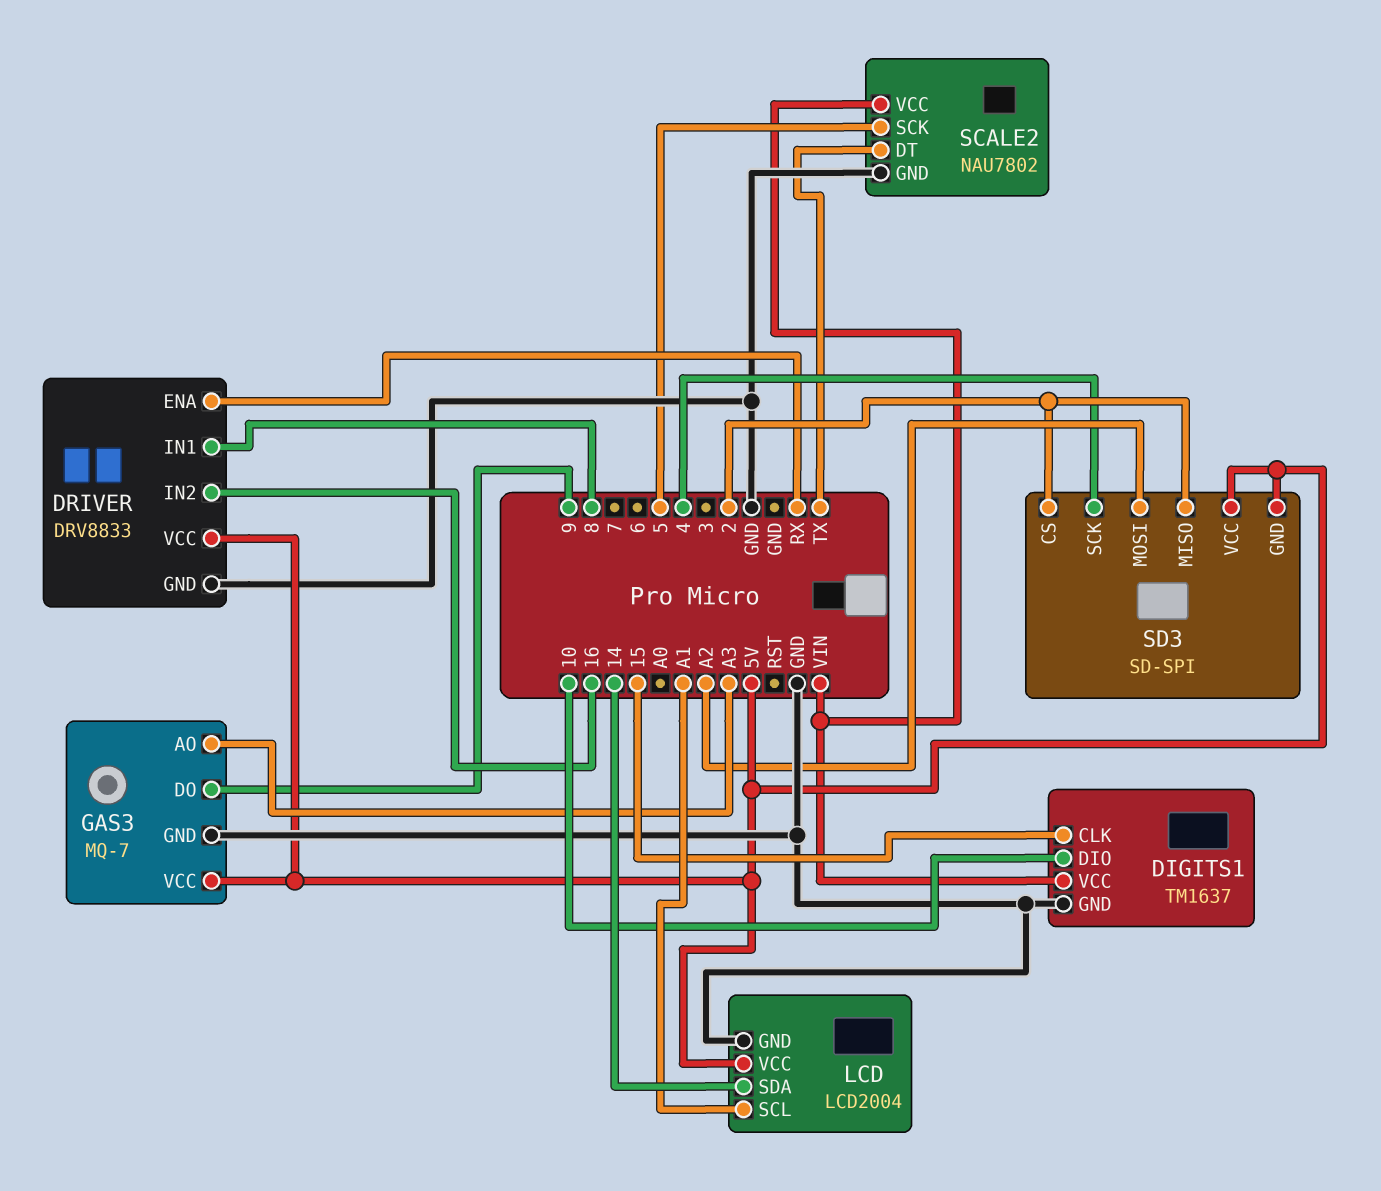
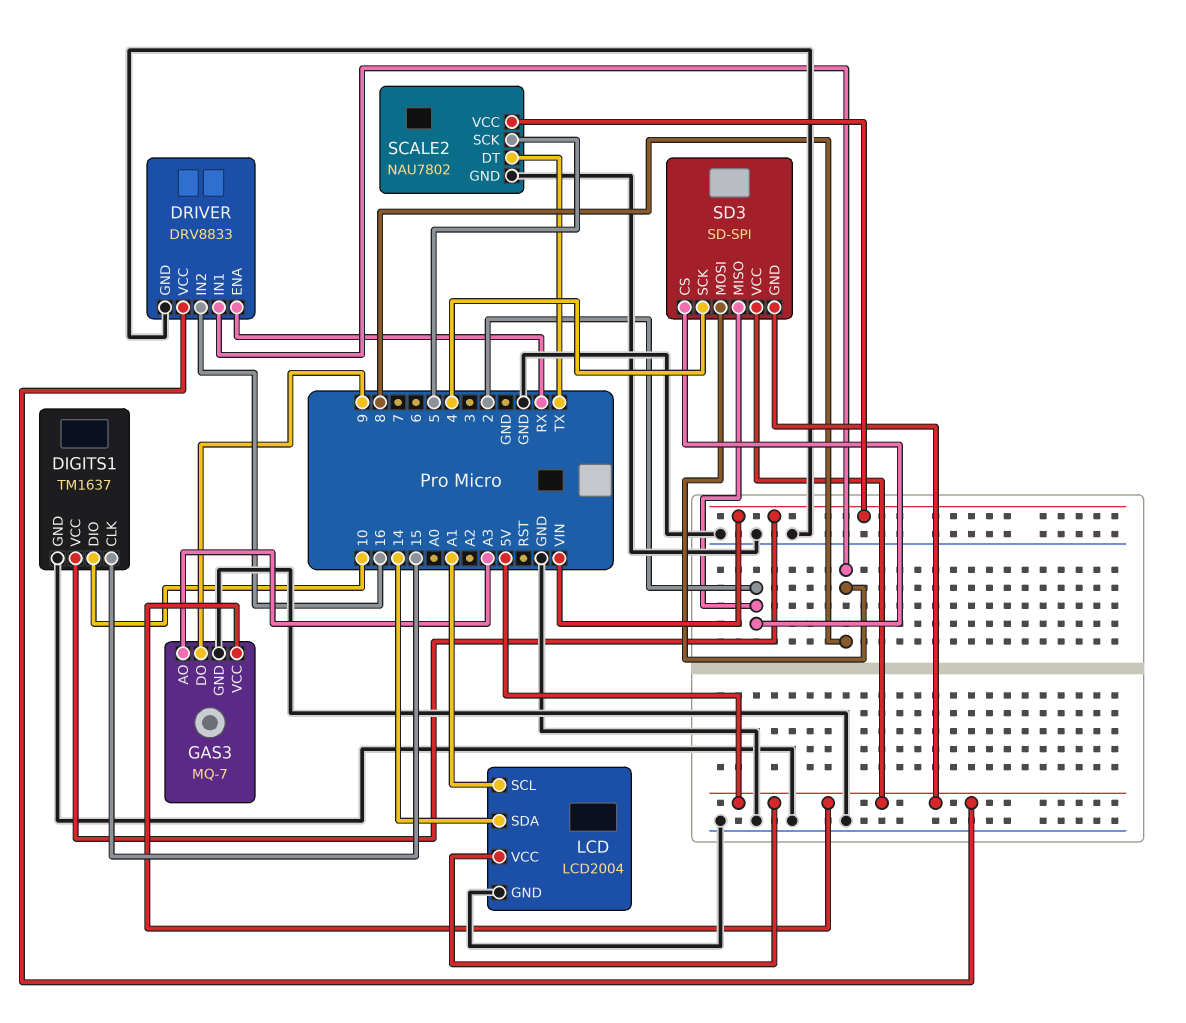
SD3 pin MOSI: A2 -> 8

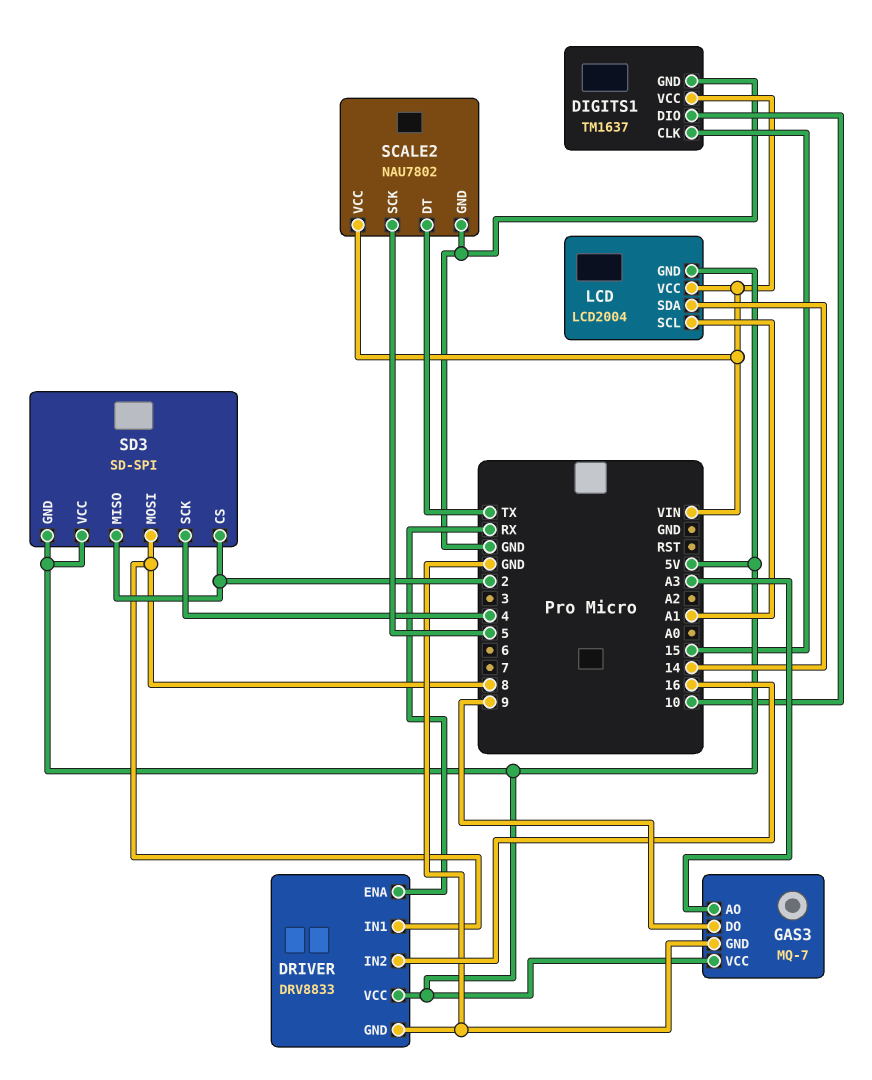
LCD pin GND: GND -> 5V
LCD pin VCC: 5V -> VIN

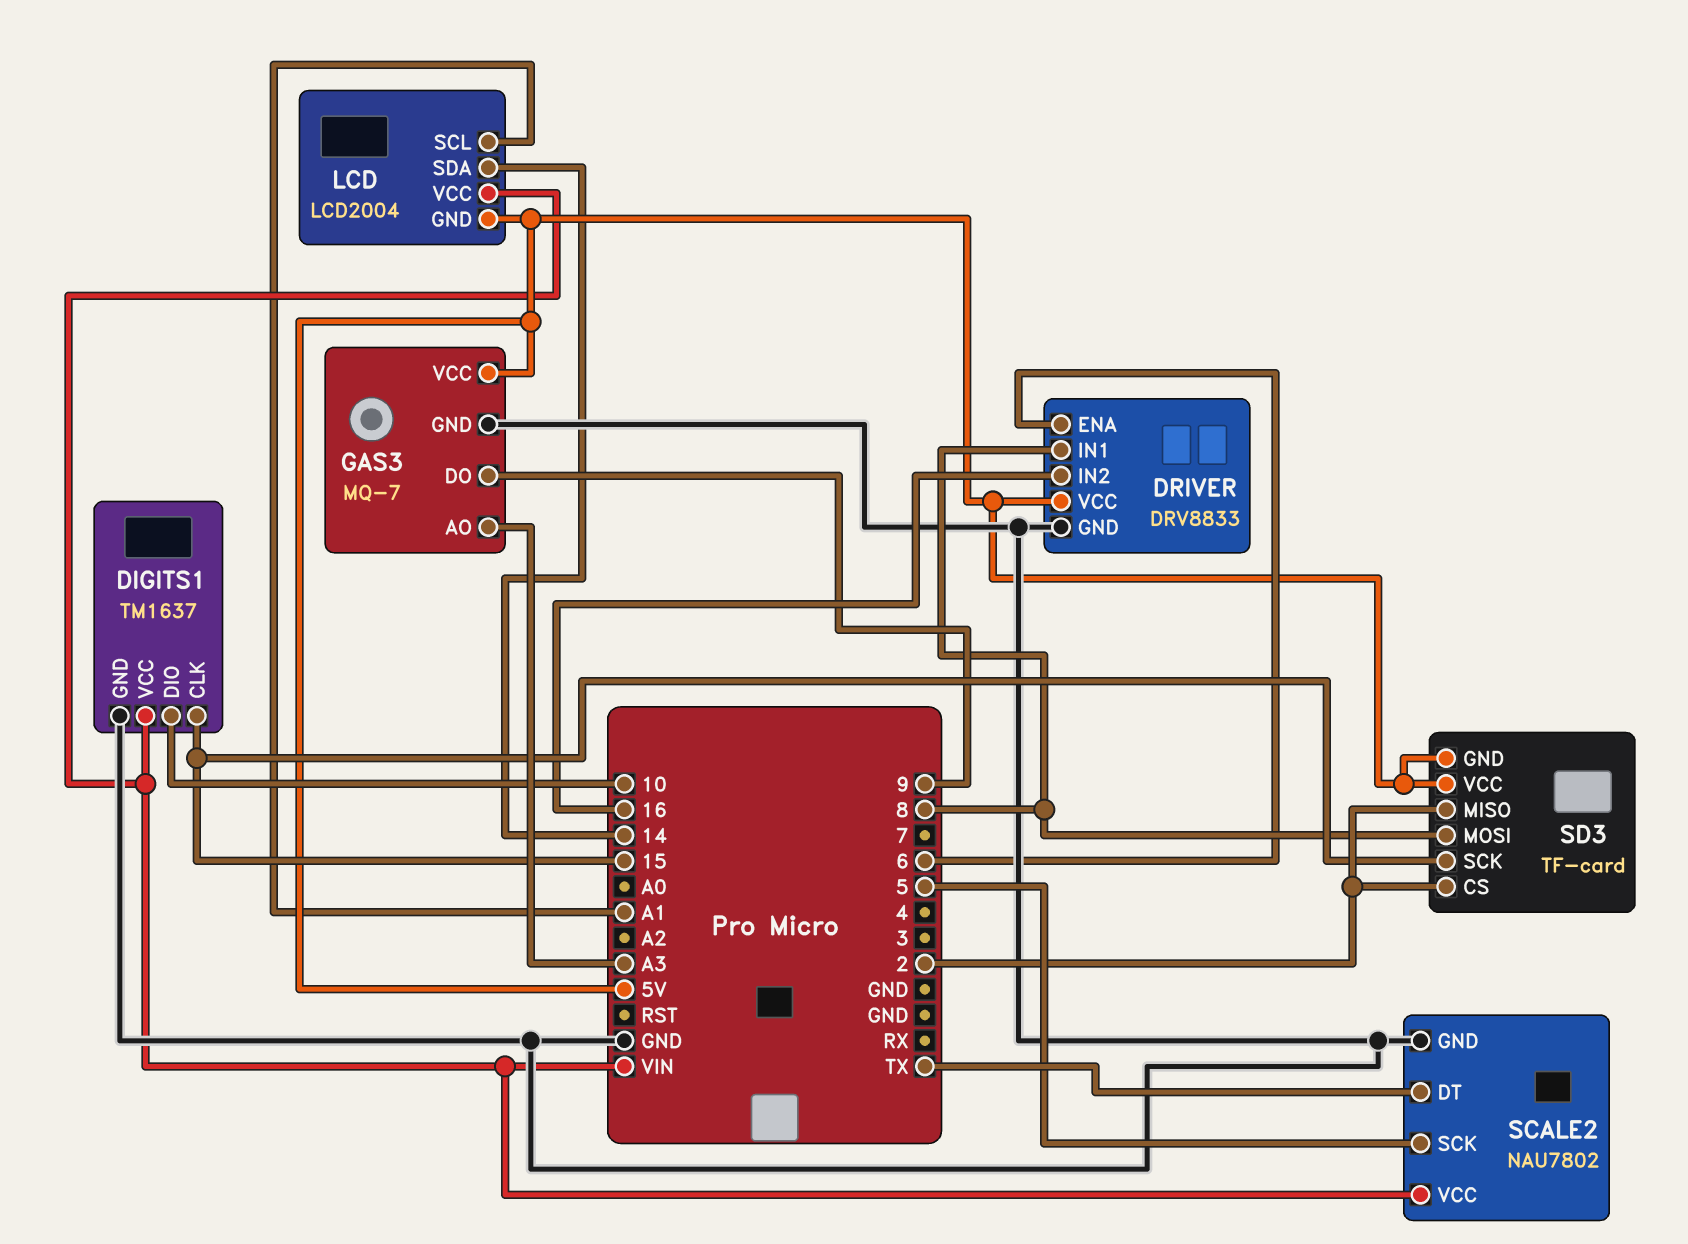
DRIVER pin ENA: RX -> 6
SD3: SD-SPI -> TF-card
SD3 pin SCK: 4 -> 15

